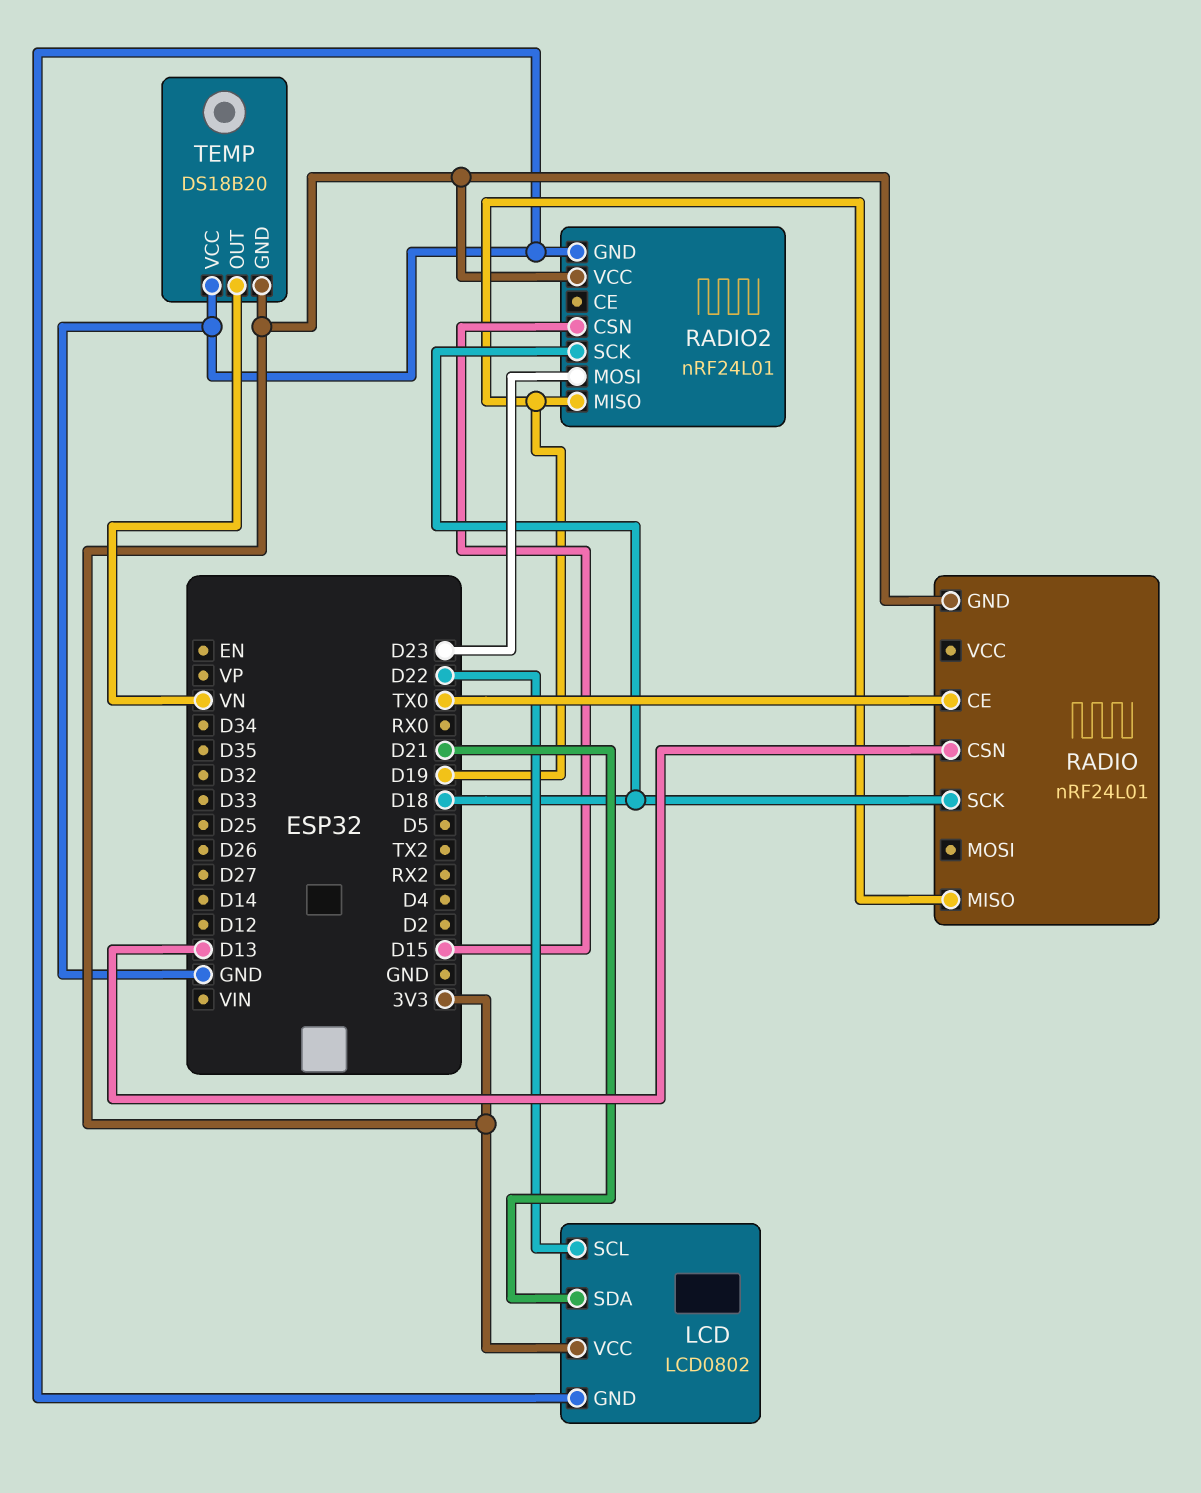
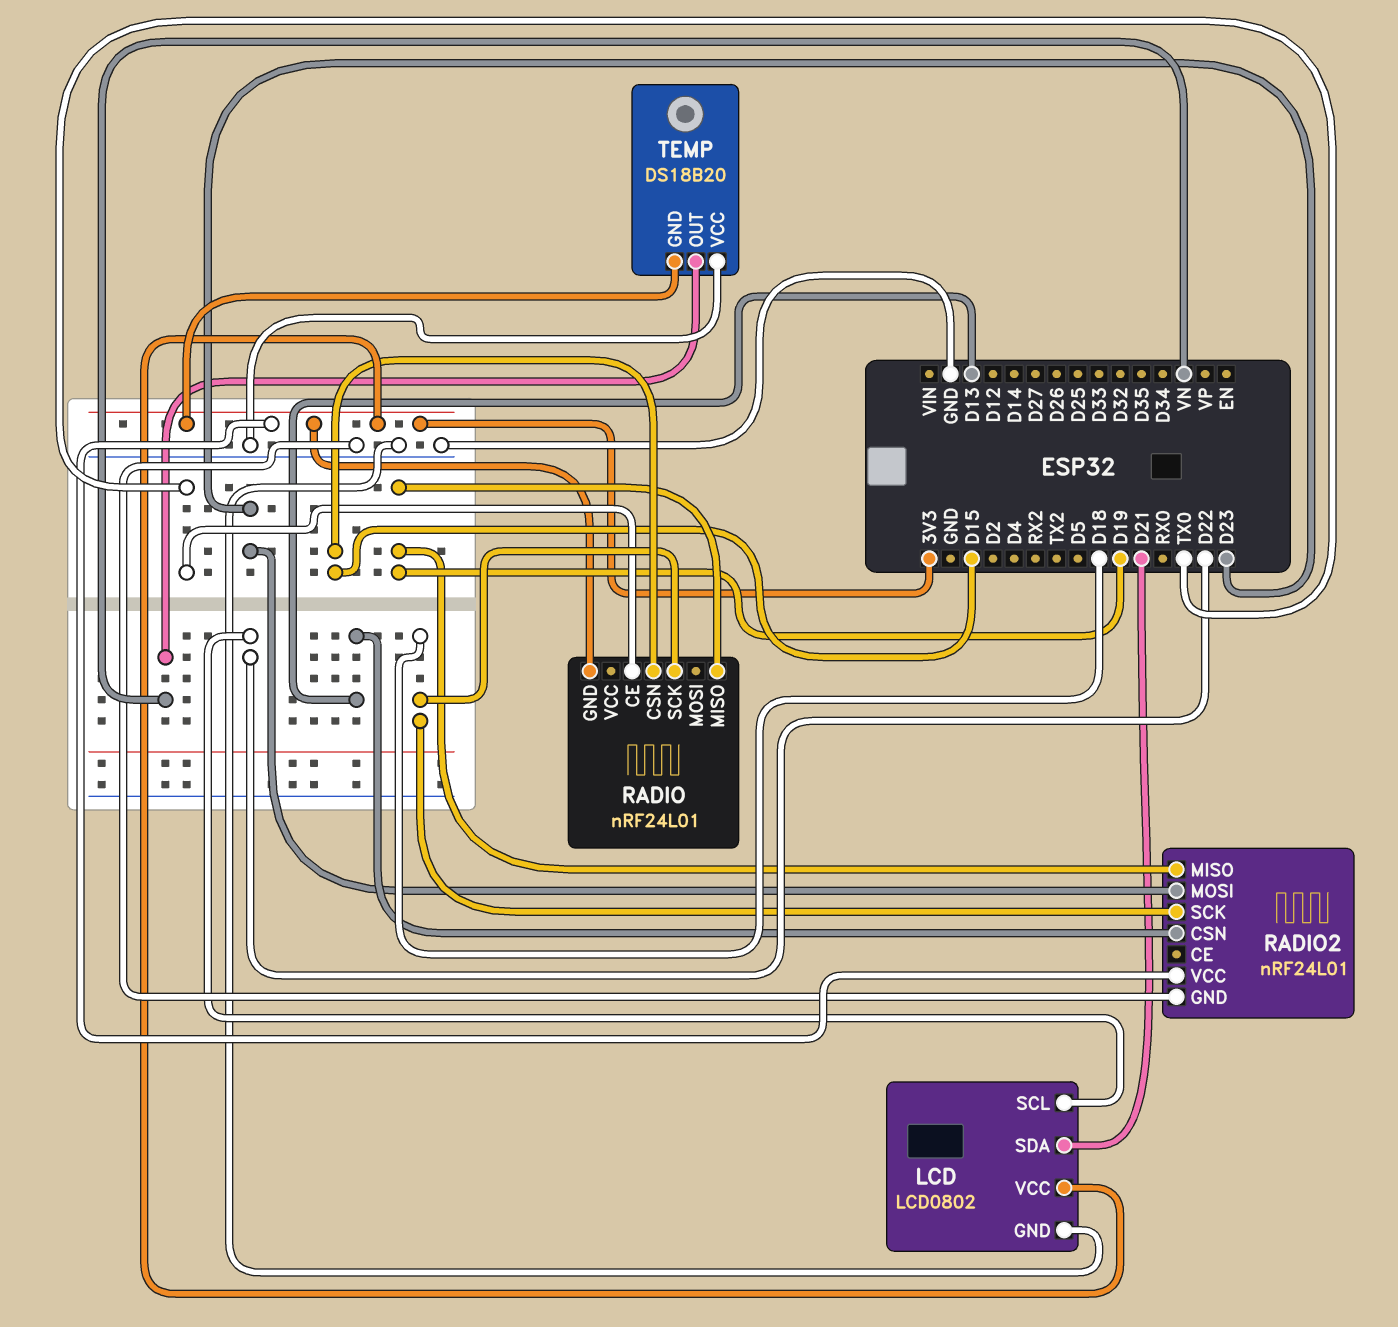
RADIO pin CSN: D13 -> D15
RADIO2 pin CSN: D15 -> D13

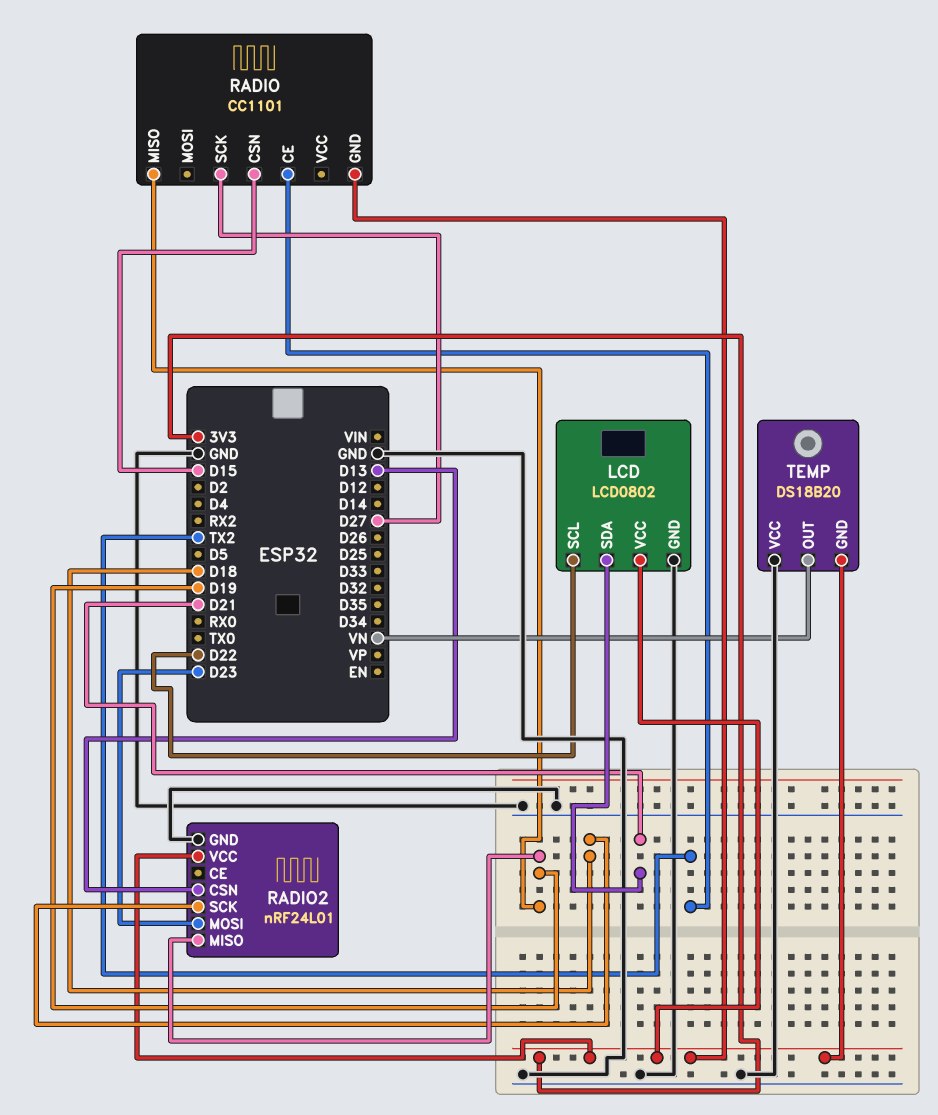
RADIO: nRF24L01 -> CC1101
RADIO pin CE: TX0 -> TX2
RADIO pin SCK: D18 -> D27

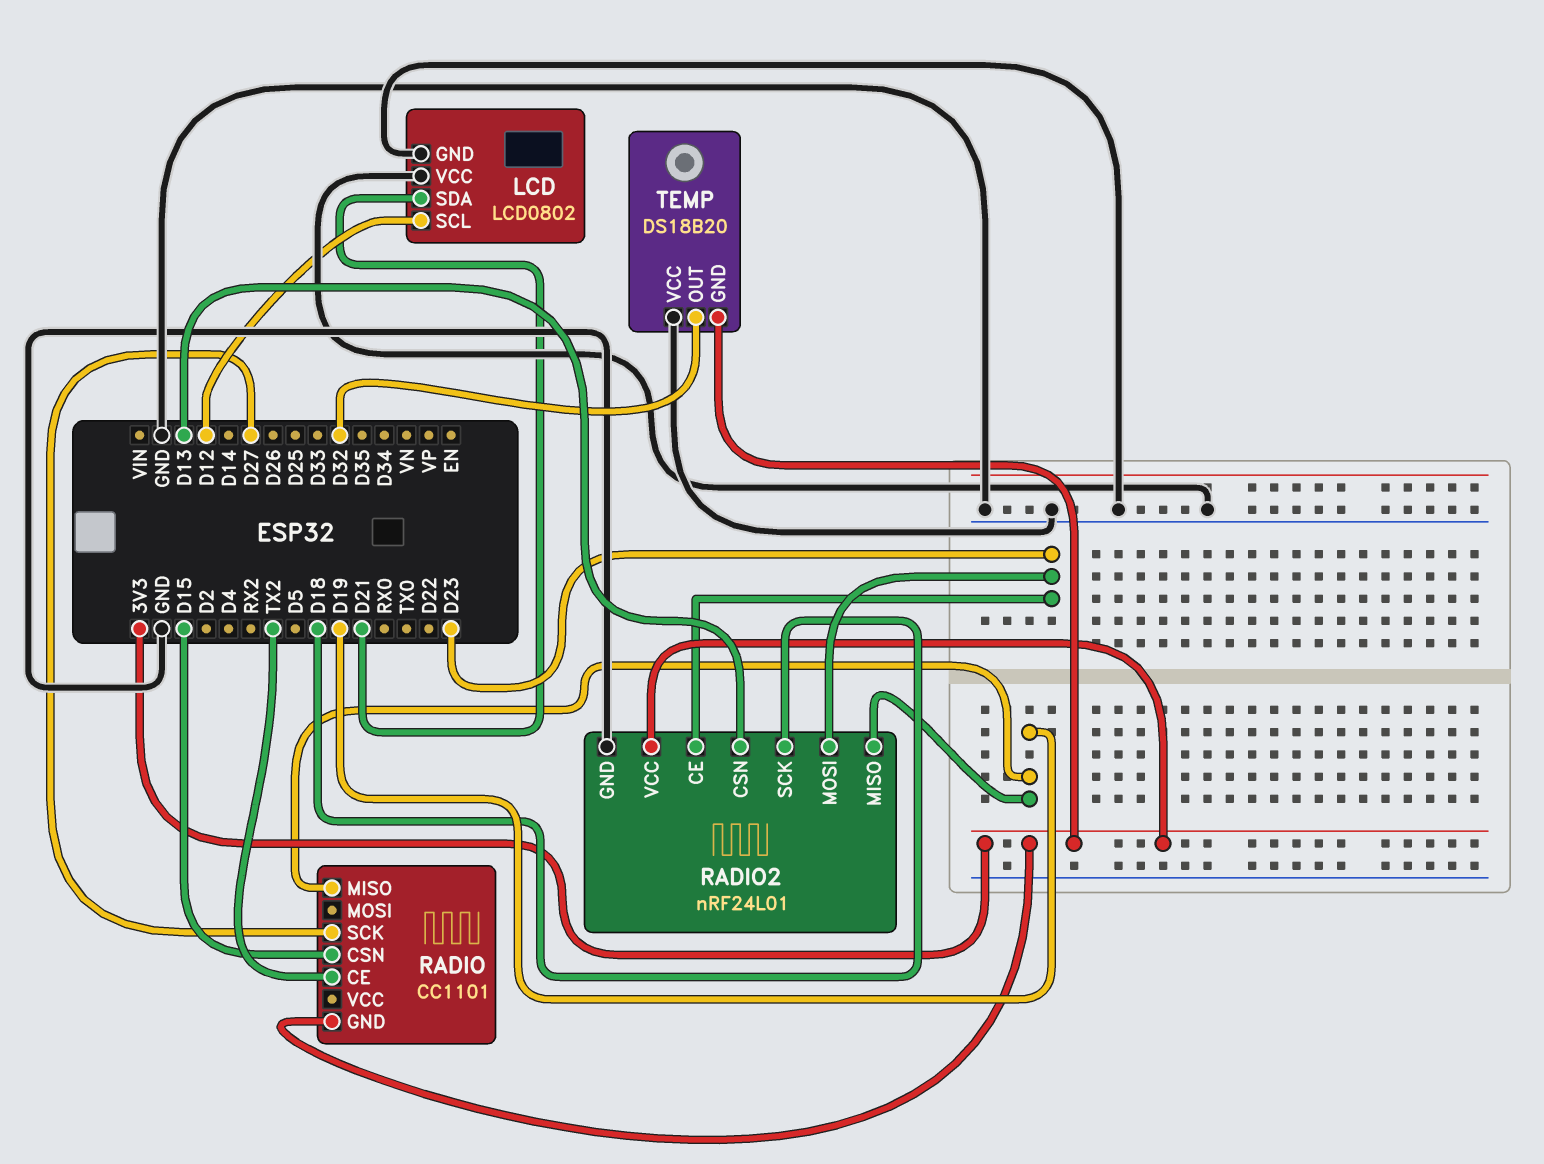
LCD pin SCL: D22 -> D12
LCD pin VCC: 3V3 -> GND
RADIO2 pin CE: none -> D23
TEMP pin OUT: VN -> D32

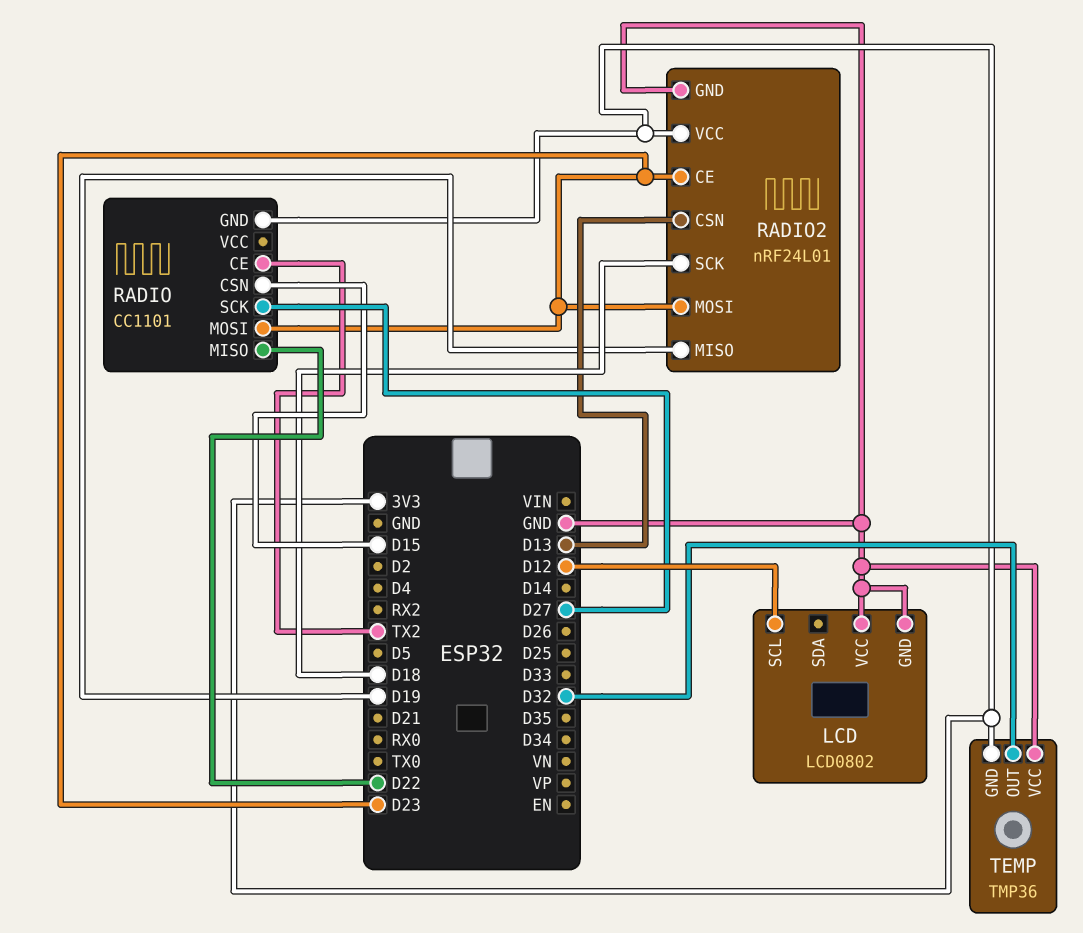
LCD pin SDA: D21 -> none
RADIO pin MISO: D19 -> D22
RADIO pin MOSI: none -> D23
TEMP: DS18B20 -> TMP36

